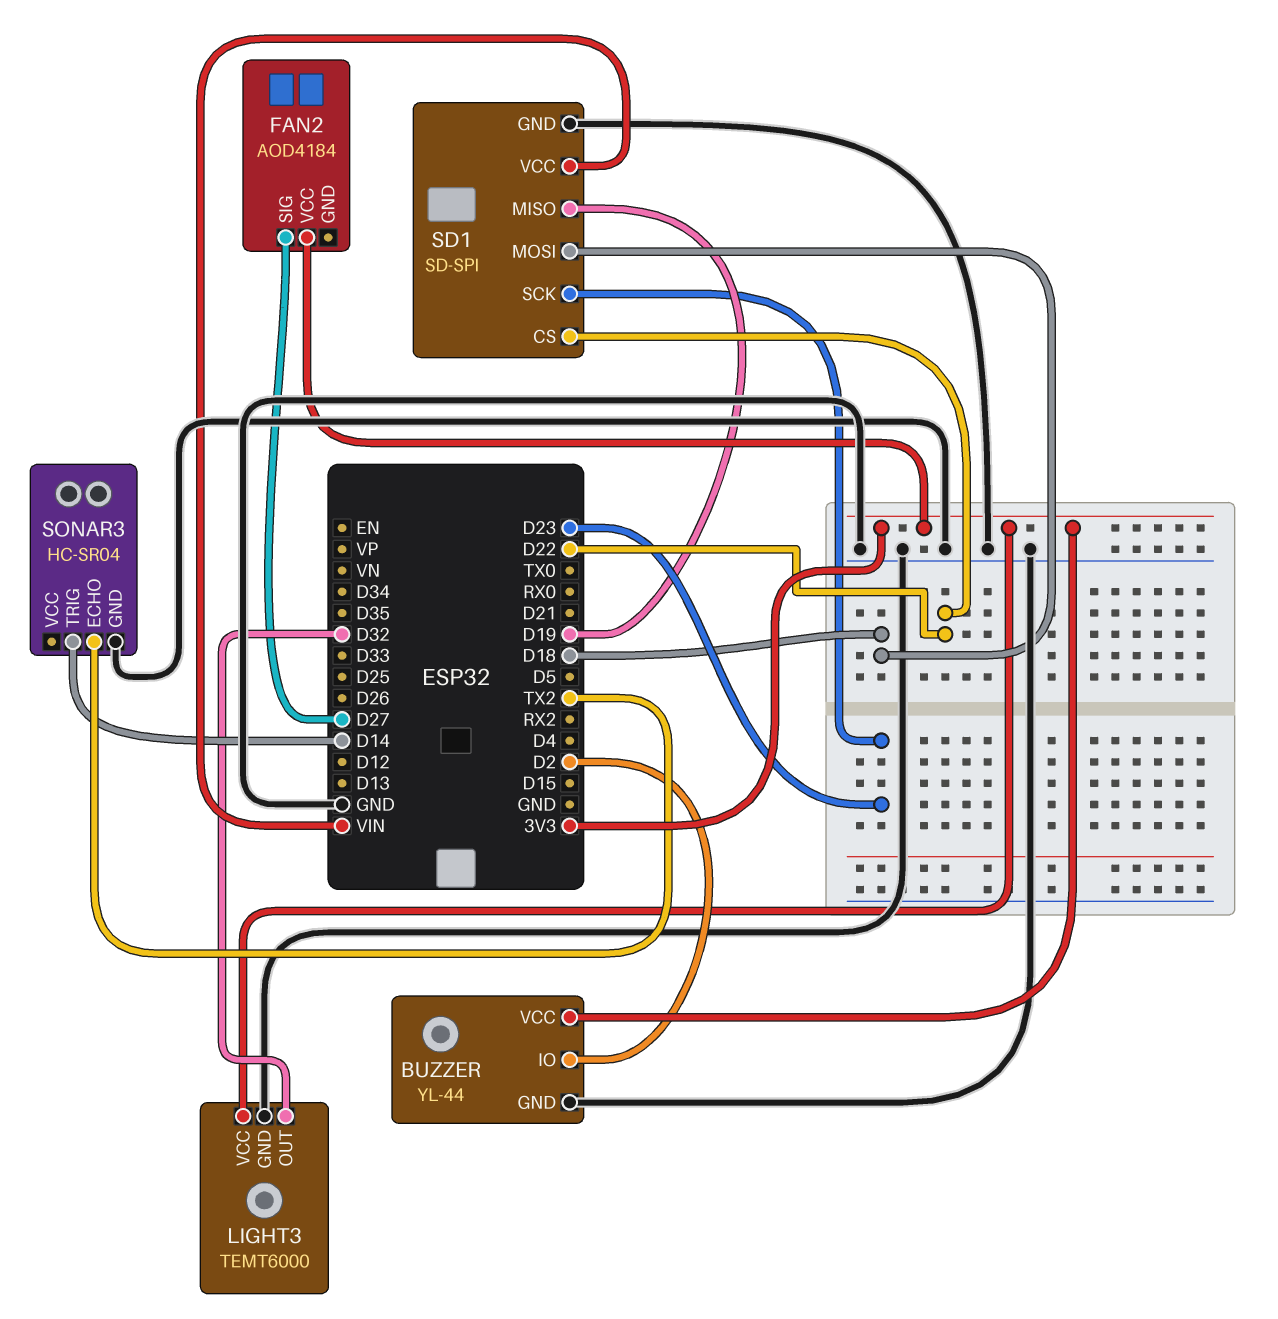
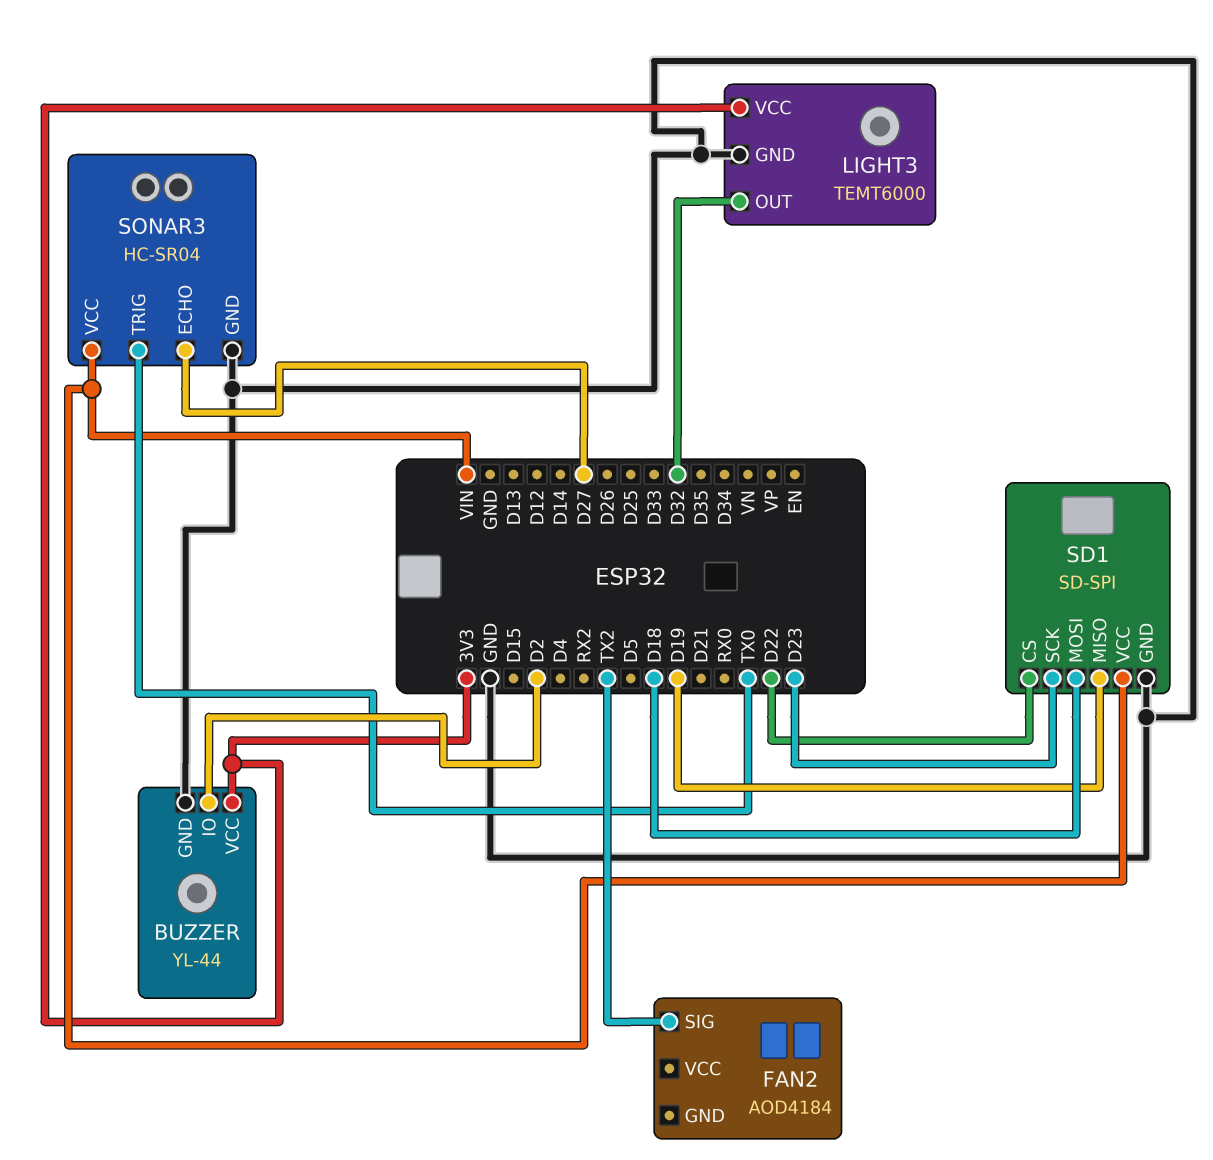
FAN2 pin SIG: D27 -> TX2
FAN2 pin VCC: 3V3 -> none
SONAR3 pin ECHO: TX2 -> D27
SONAR3 pin TRIG: D14 -> TX0
SONAR3 pin VCC: none -> VIN

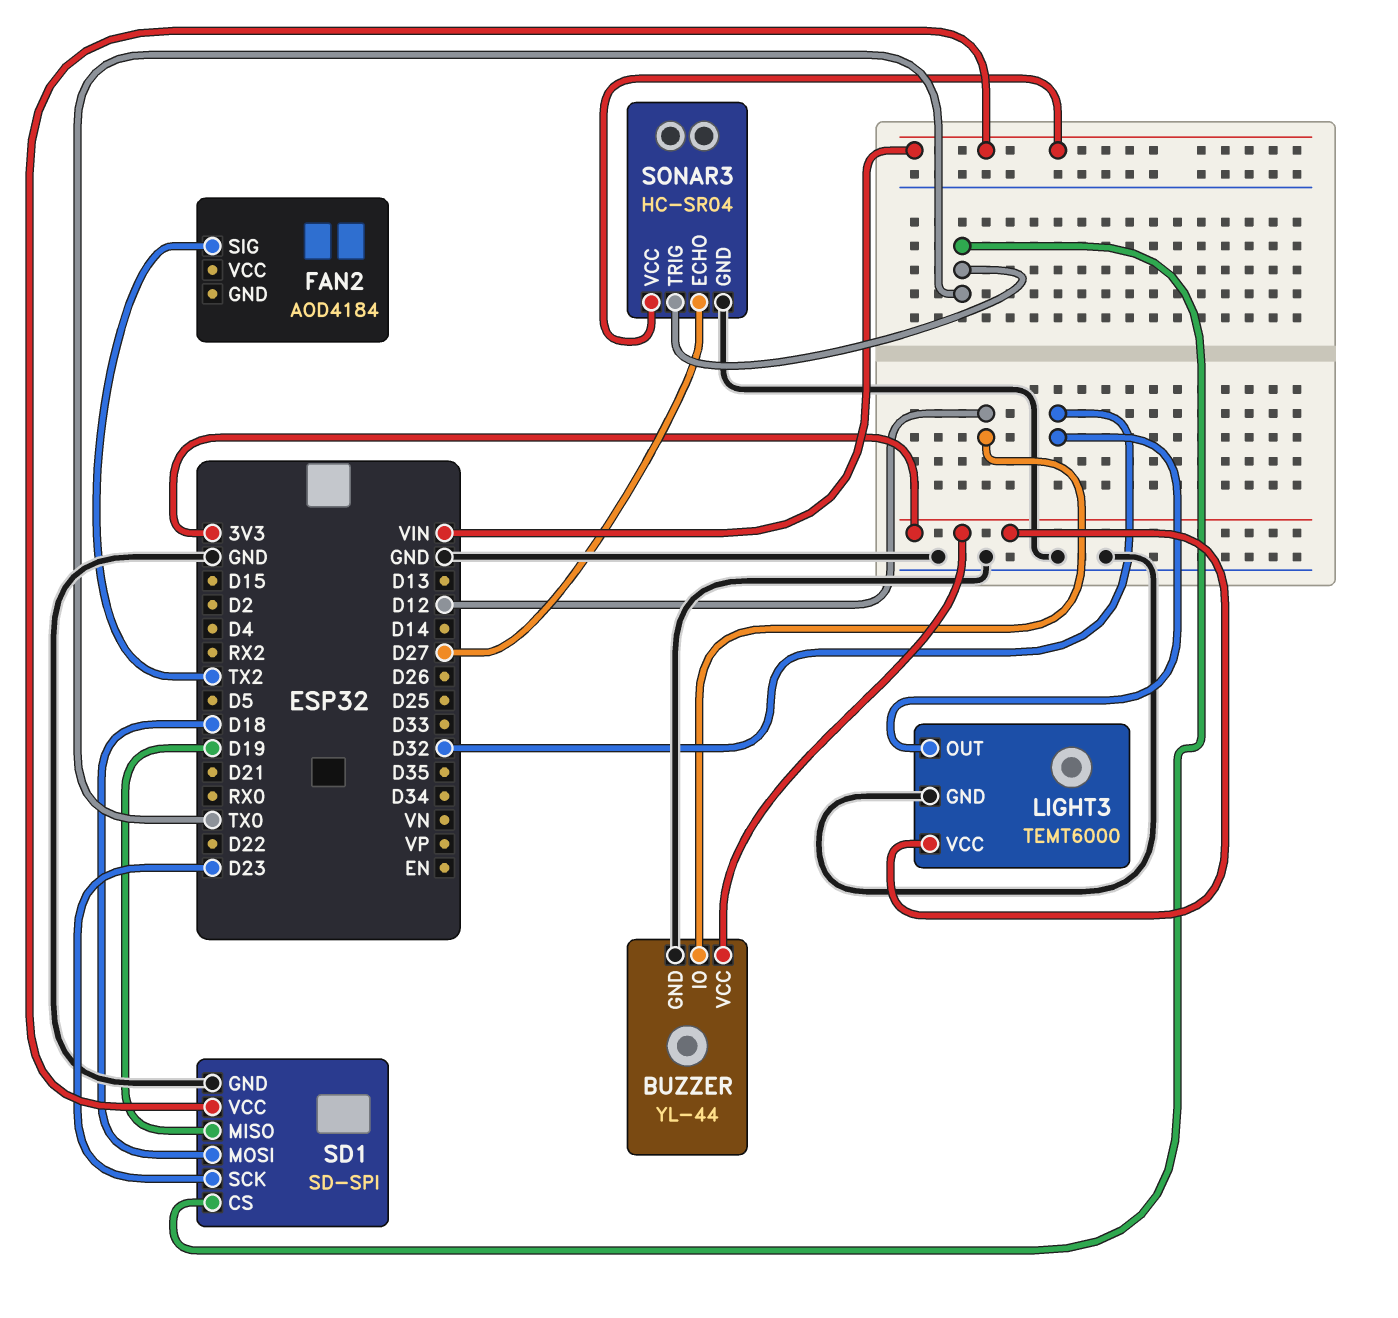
BUZZER pin IO: D2 -> D12
SD1 pin CS: D22 -> TX0

